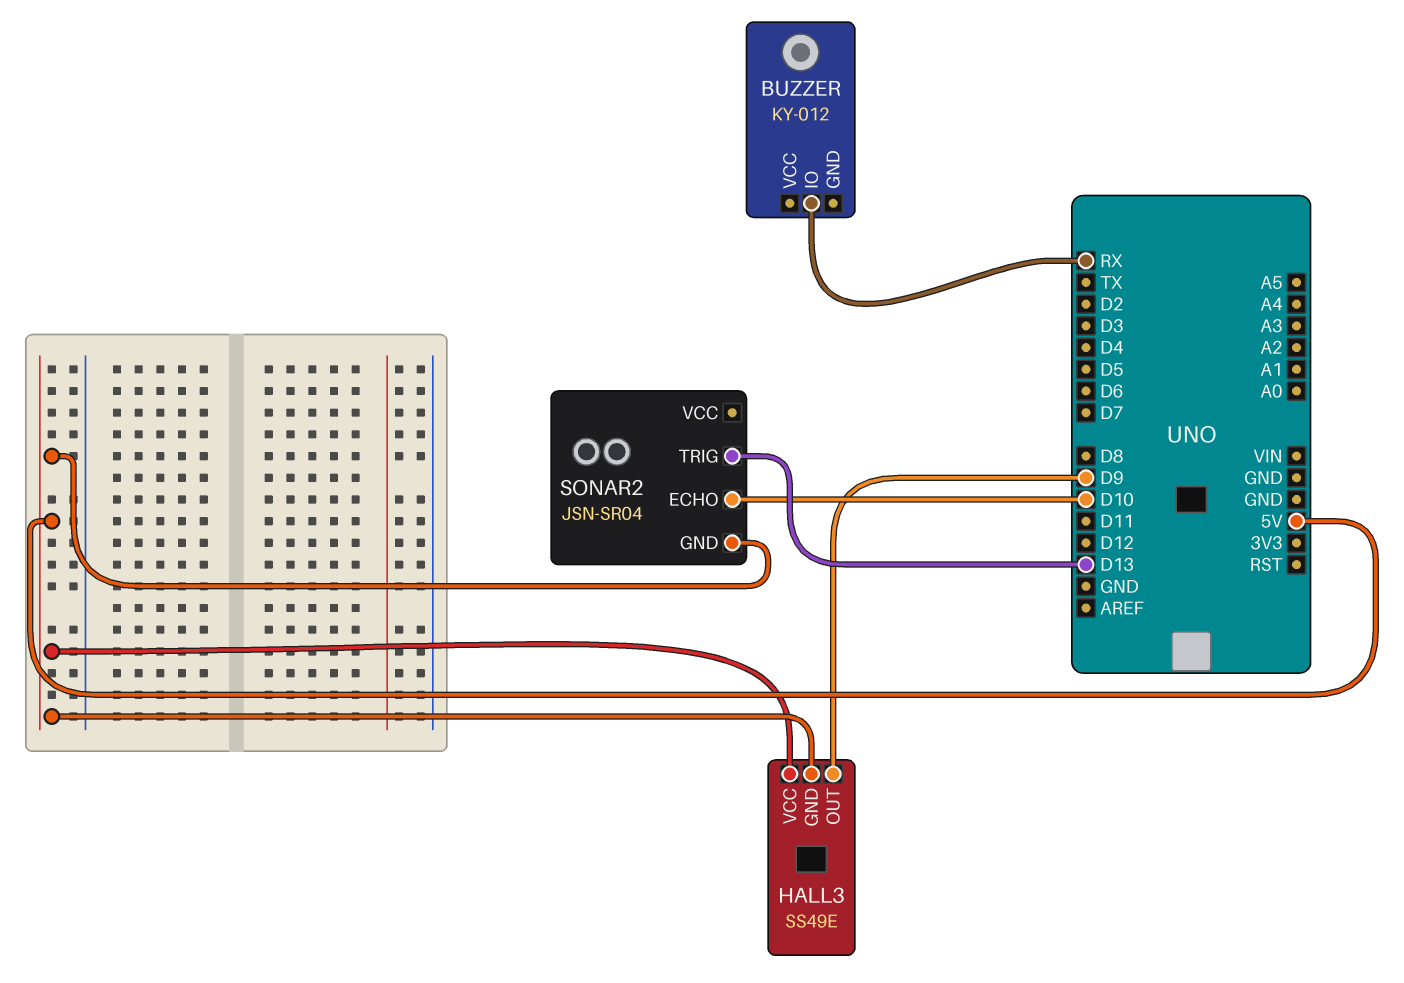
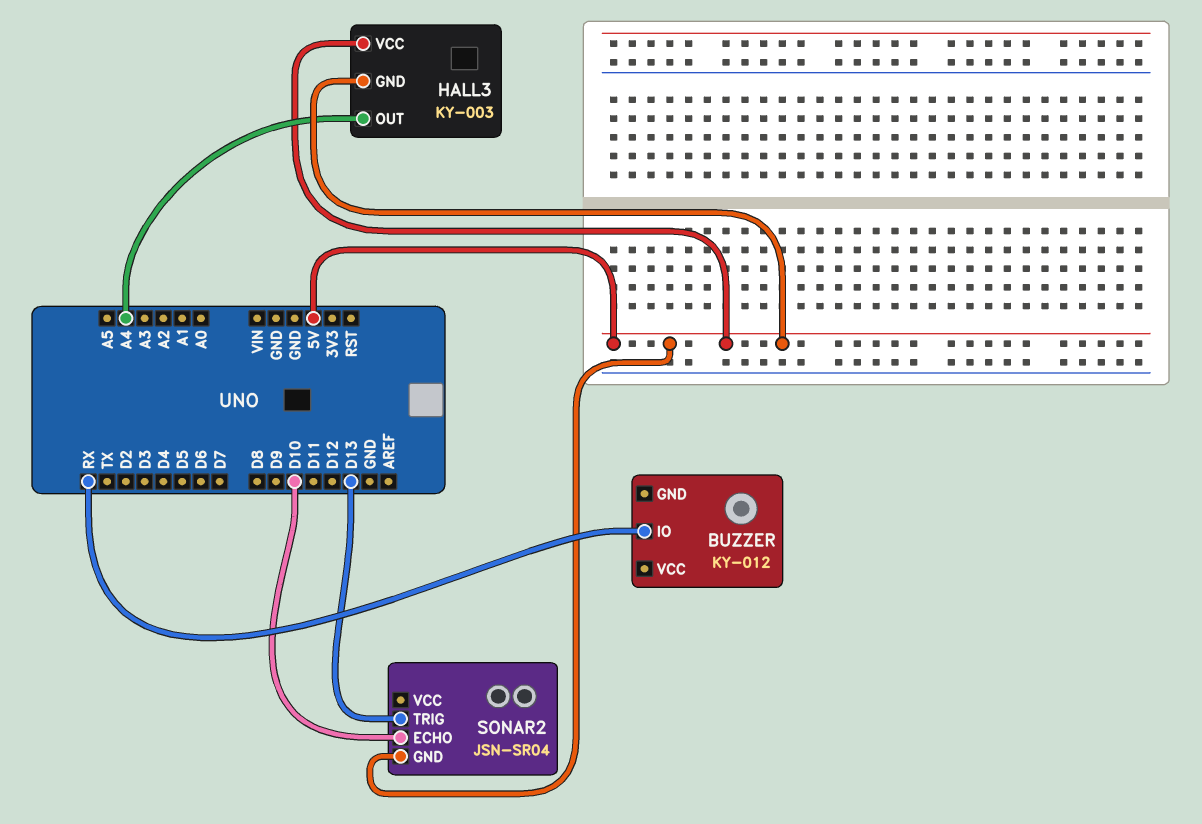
HALL3: SS49E -> KY-003
HALL3 pin OUT: D9 -> A4

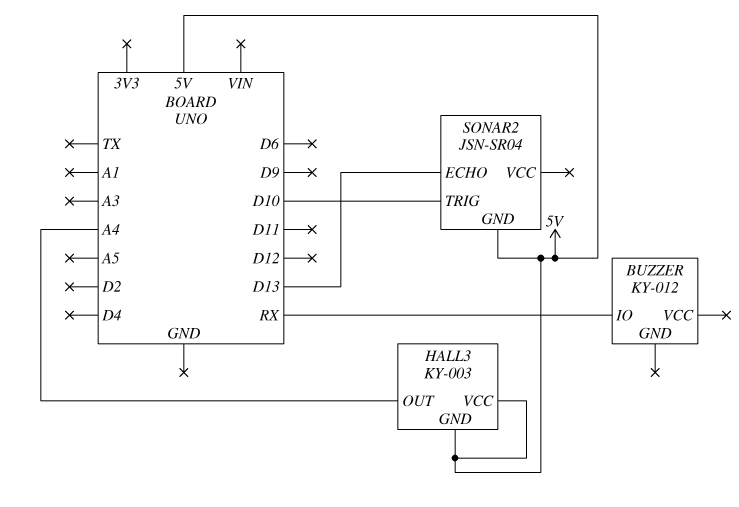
SONAR2 pin ECHO: D10 -> D13
SONAR2 pin TRIG: D13 -> D10

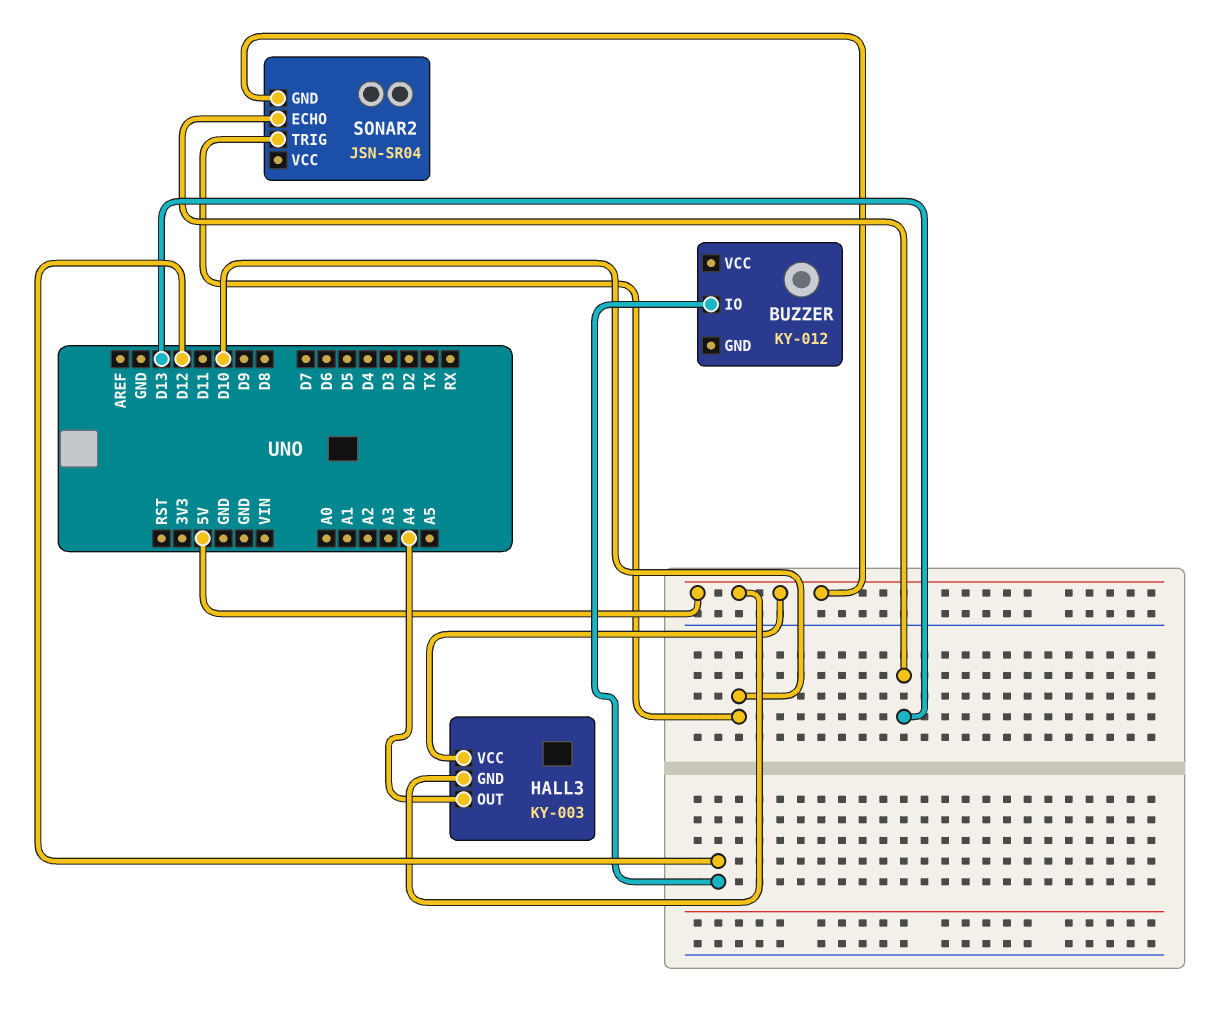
BUZZER pin IO: RX -> D12

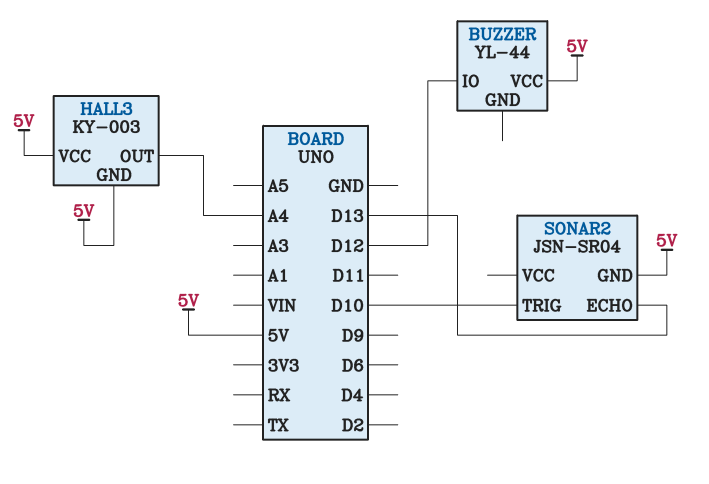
BUZZER: KY-012 -> YL-44
BUZZER pin VCC: none -> 5V

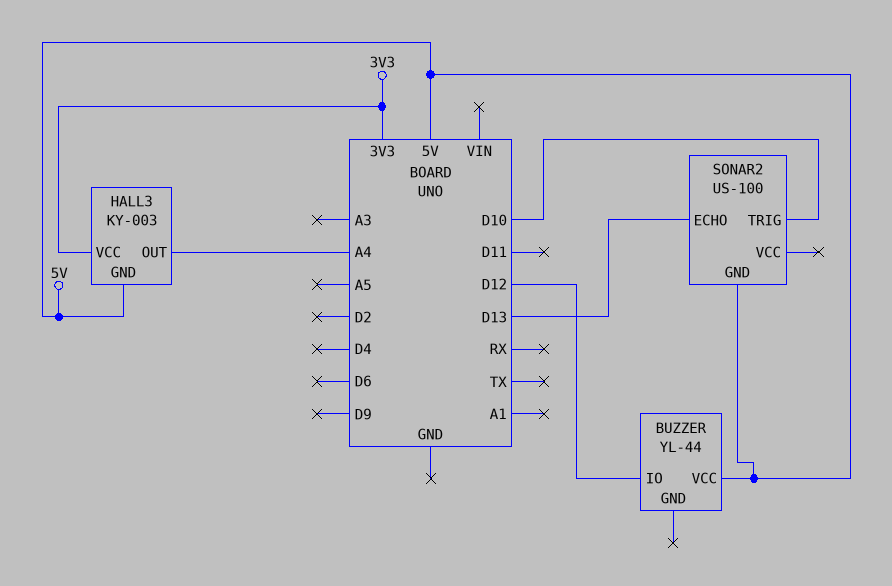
HALL3 pin VCC: 5V -> 3V3
SONAR2: JSN-SR04 -> US-100

